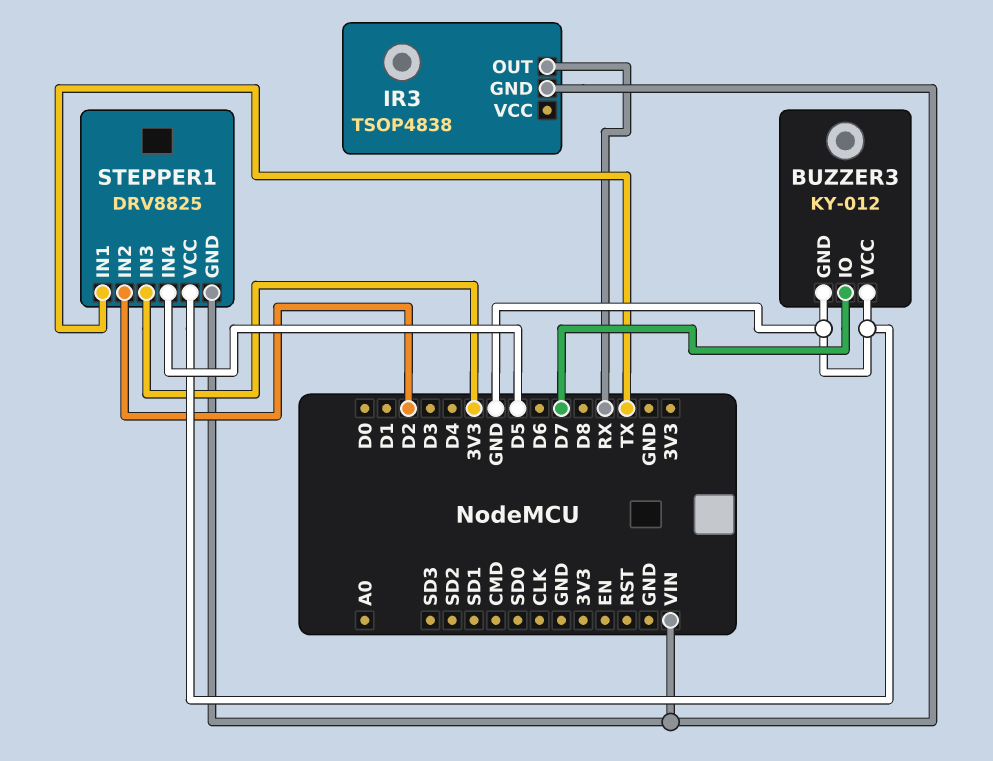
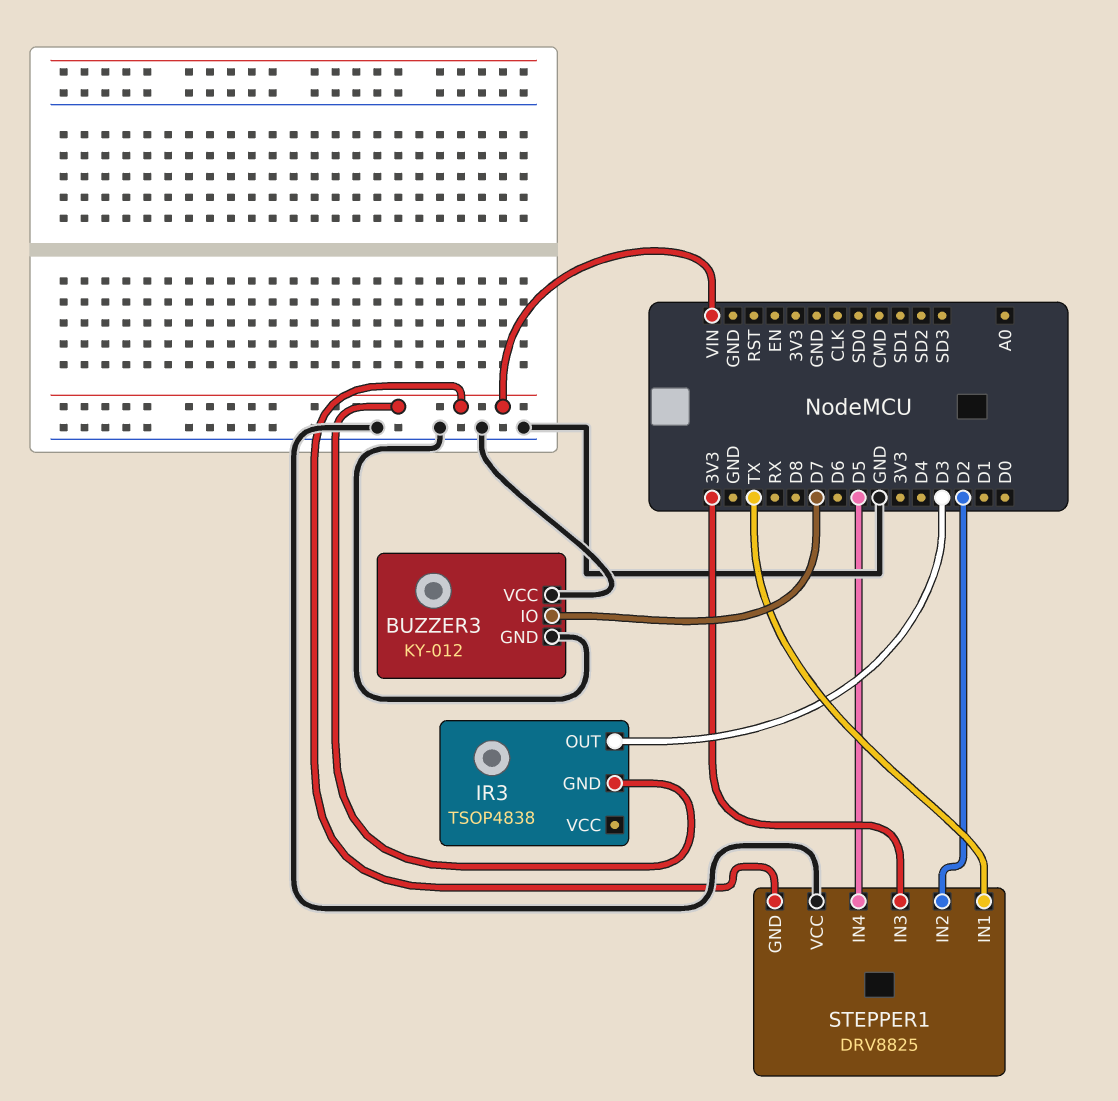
IR3 pin OUT: RX -> D3

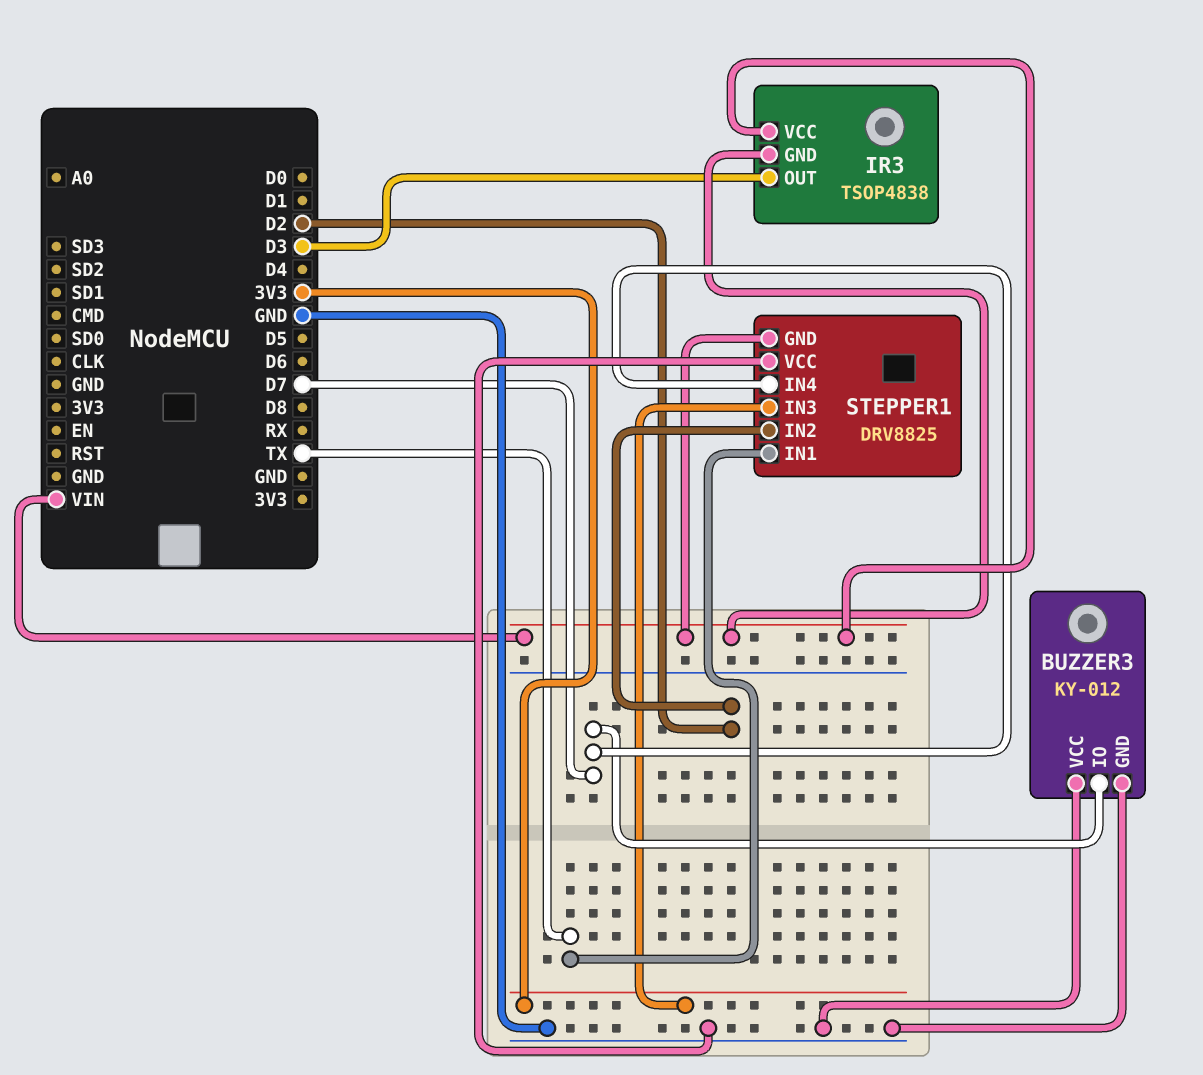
IR3 pin VCC: none -> VIN
STEPPER1 pin IN4: D5 -> D7

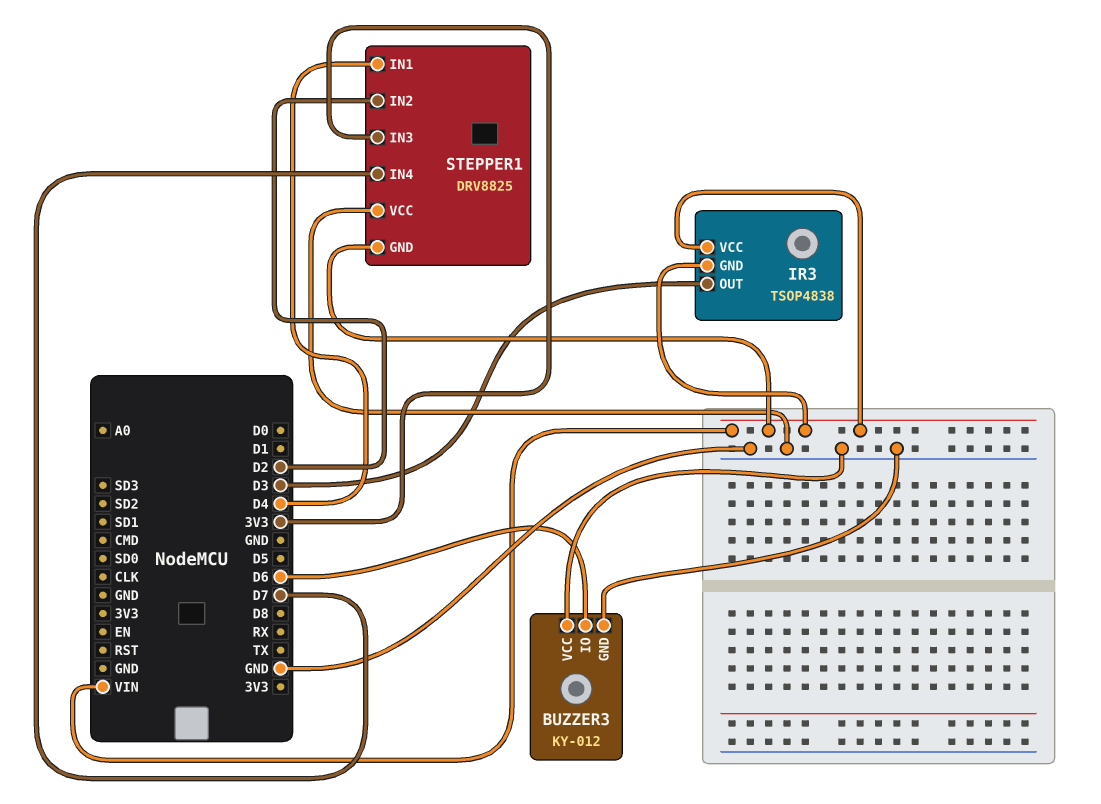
BUZZER3 pin IO: D7 -> D6
STEPPER1 pin IN1: TX -> D4

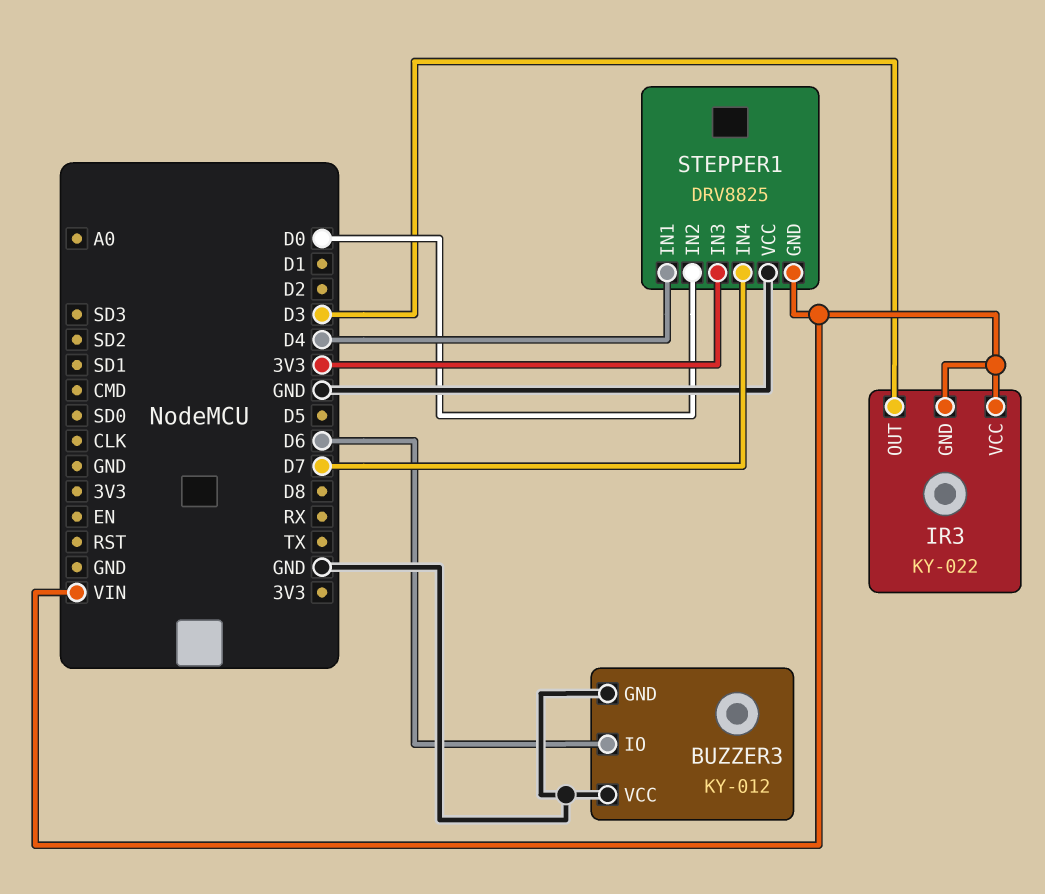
IR3: TSOP4838 -> KY-022
STEPPER1 pin IN2: D2 -> D0

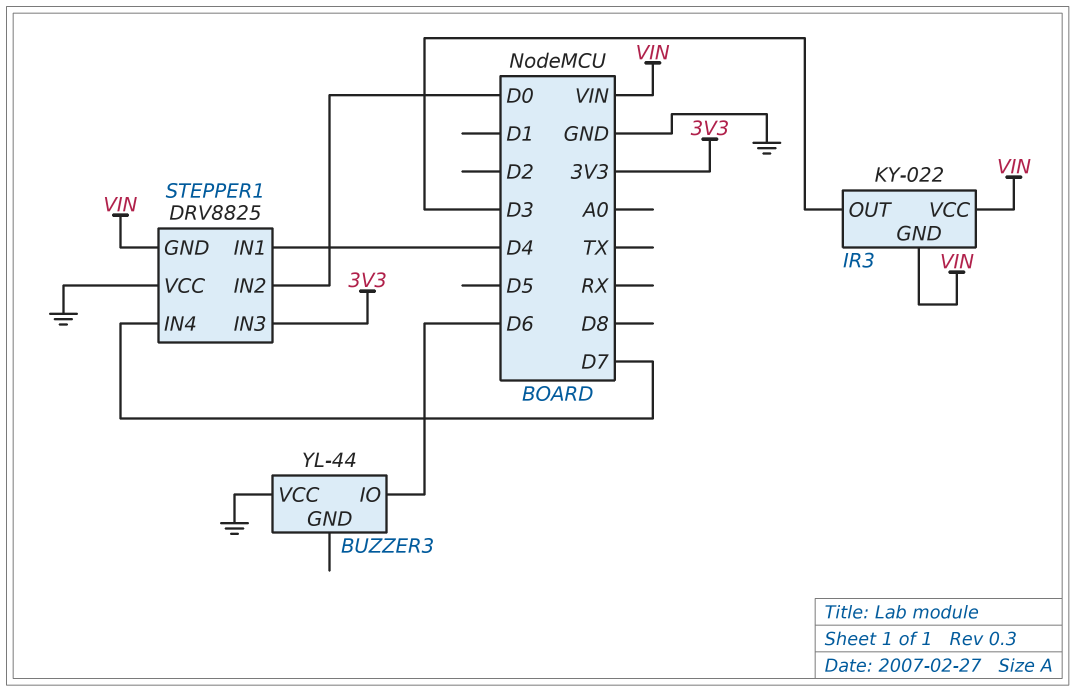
BUZZER3: KY-012 -> YL-44
BUZZER3 pin GND: GND -> none

